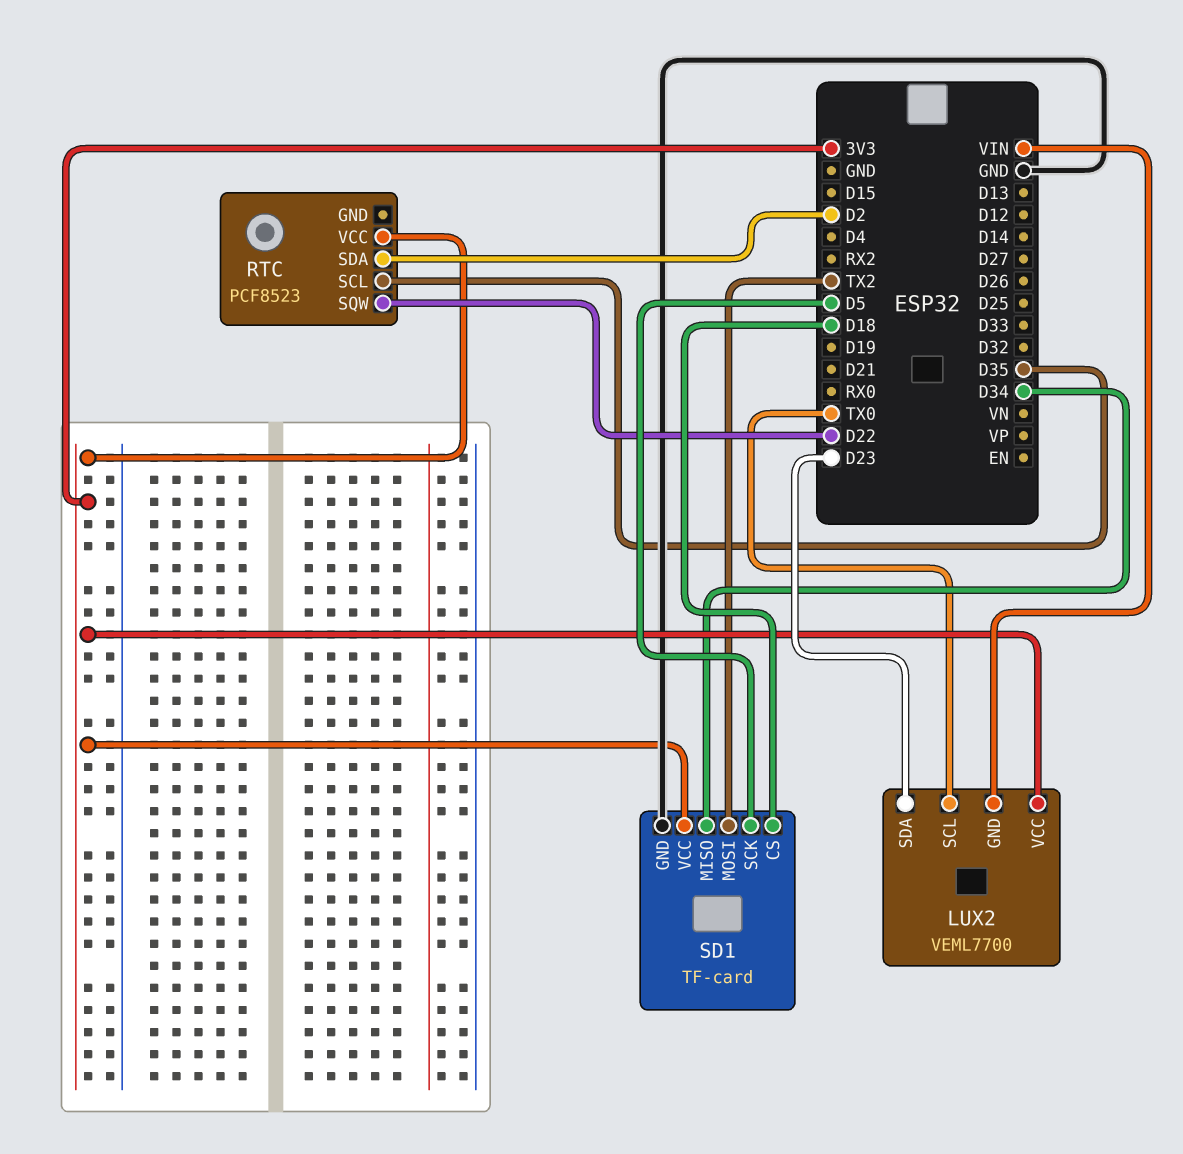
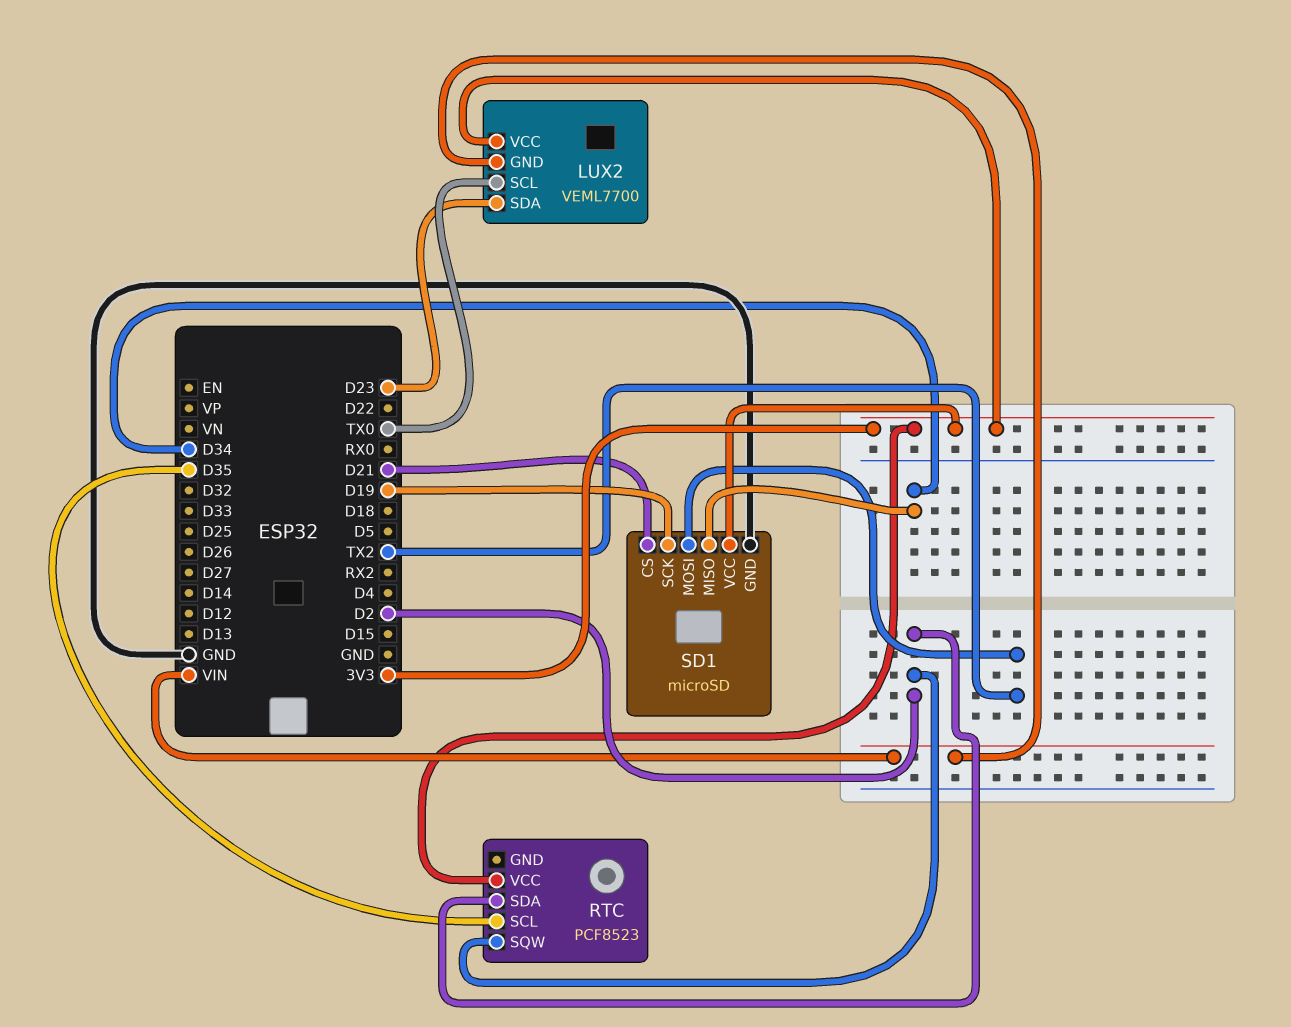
RTC pin SQW: D22 -> D2
SD1: TF-card -> microSD
SD1 pin CS: D18 -> D21
SD1 pin SCK: D5 -> D19

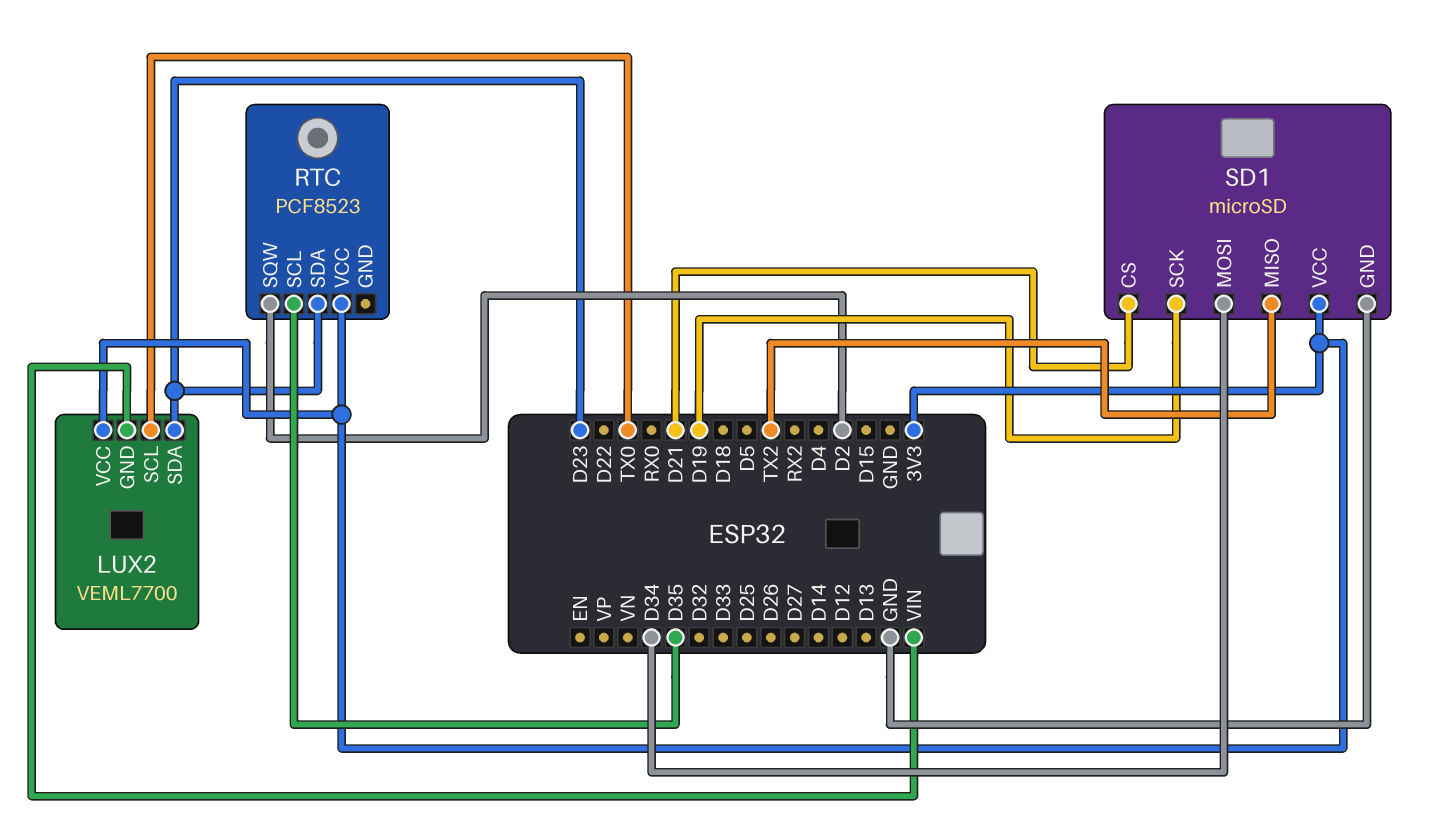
RTC pin SDA: D2 -> D23
SD1 pin MISO: D34 -> TX2
SD1 pin MOSI: TX2 -> D34

